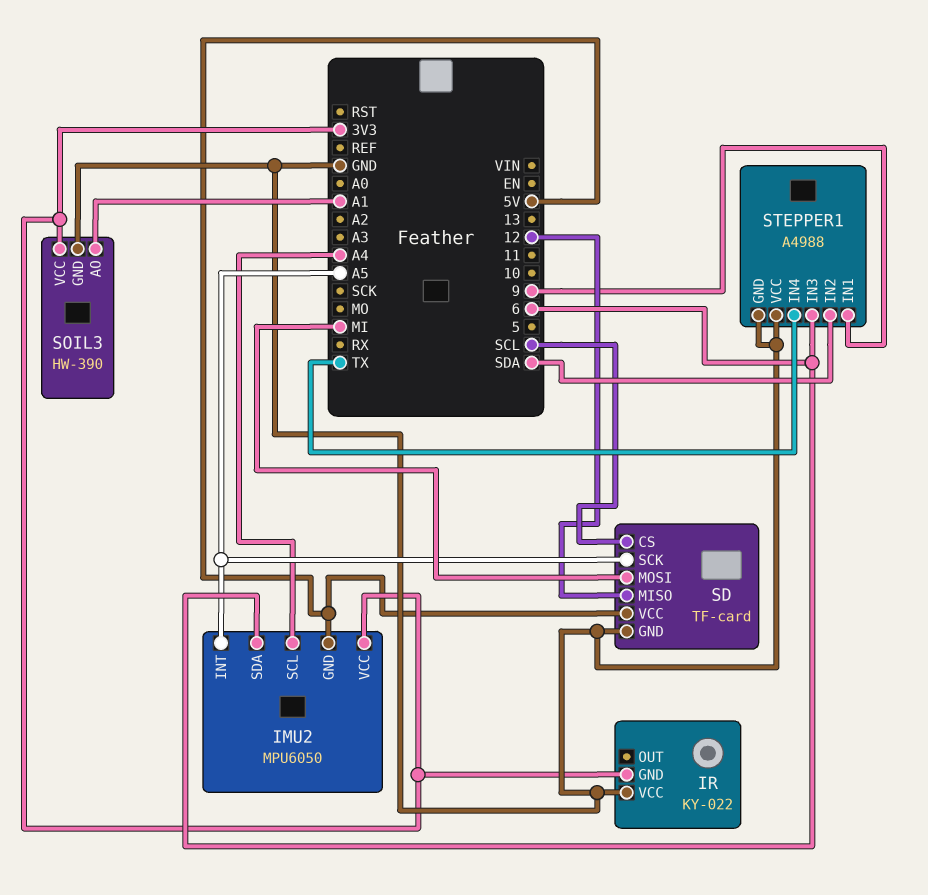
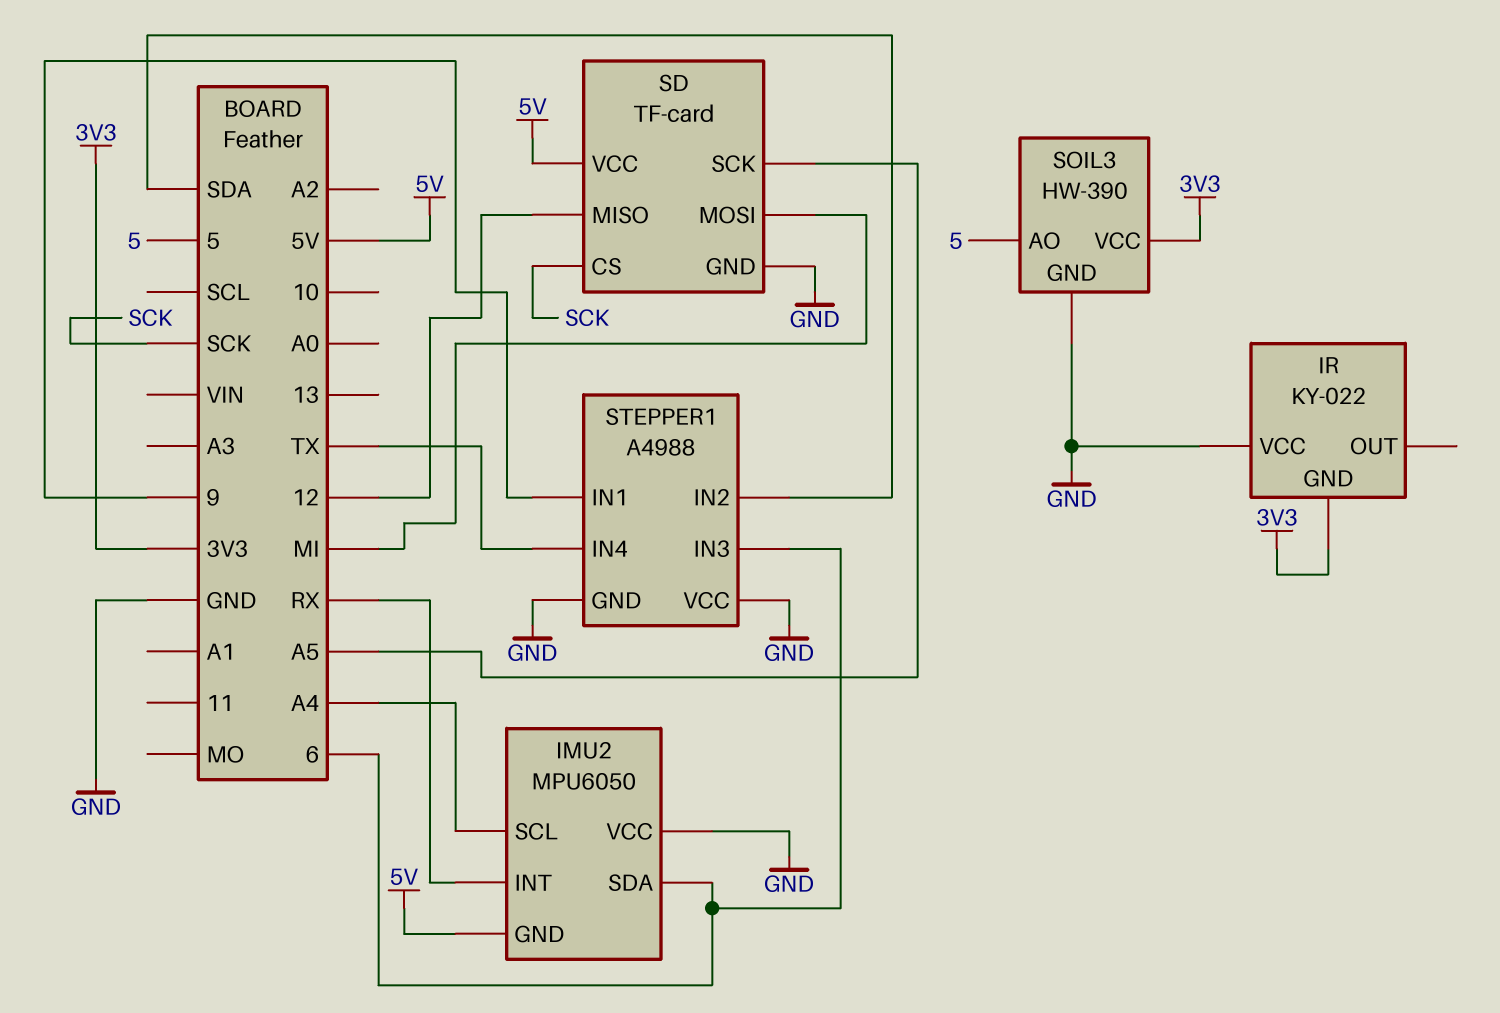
IMU2 pin INT: A5 -> RX
IMU2 pin VCC: 3V3 -> GND
SD pin CS: SCL -> SCK
SOIL3 pin AO: A1 -> 5

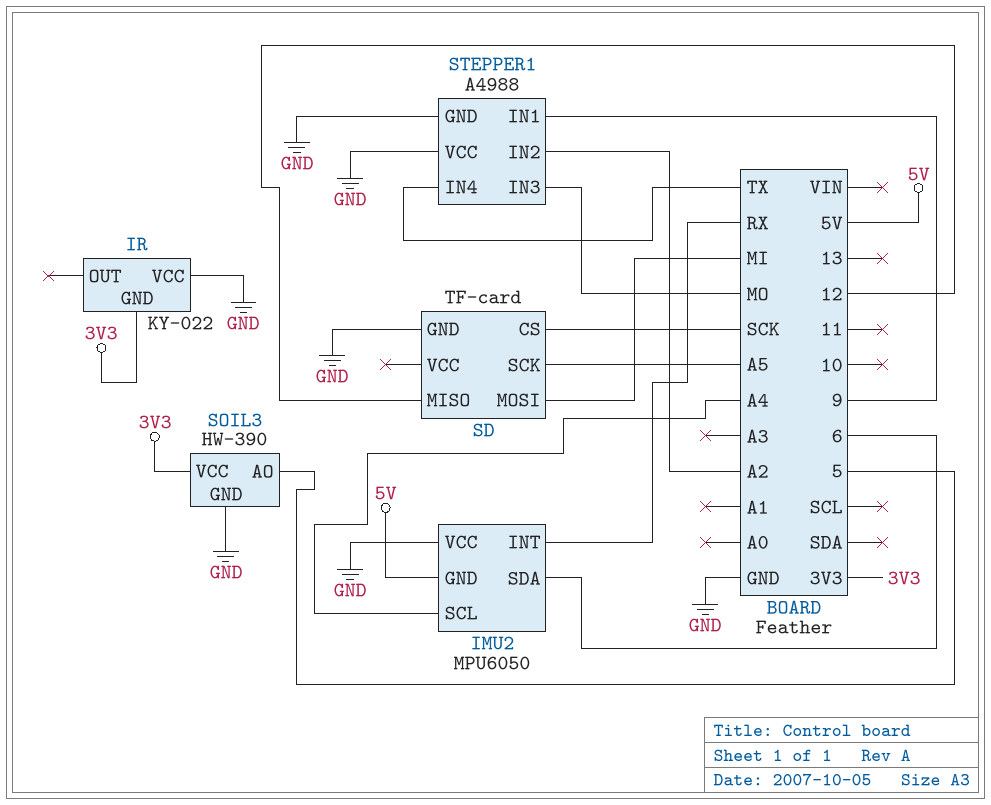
SD pin VCC: 5V -> none
STEPPER1 pin IN2: SDA -> A2
STEPPER1 pin IN3: 6 -> MO

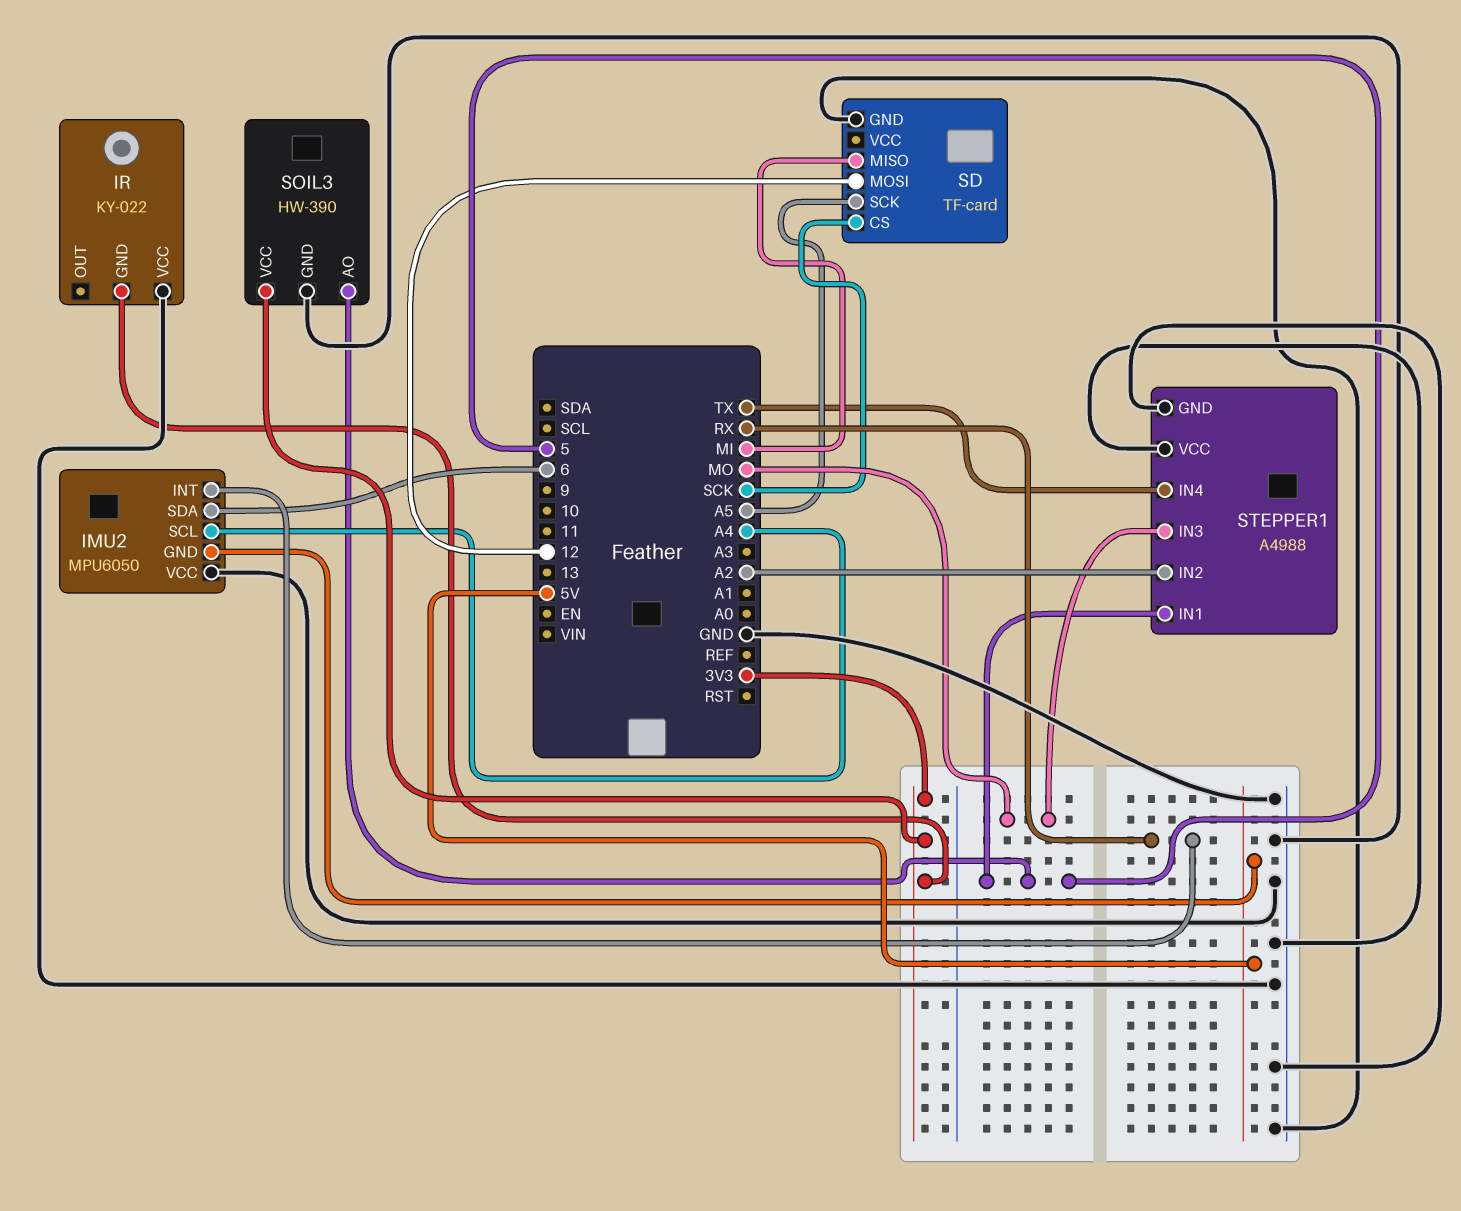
SD pin MISO: 12 -> MI
SD pin MOSI: MI -> 12
STEPPER1 pin IN1: 9 -> 5

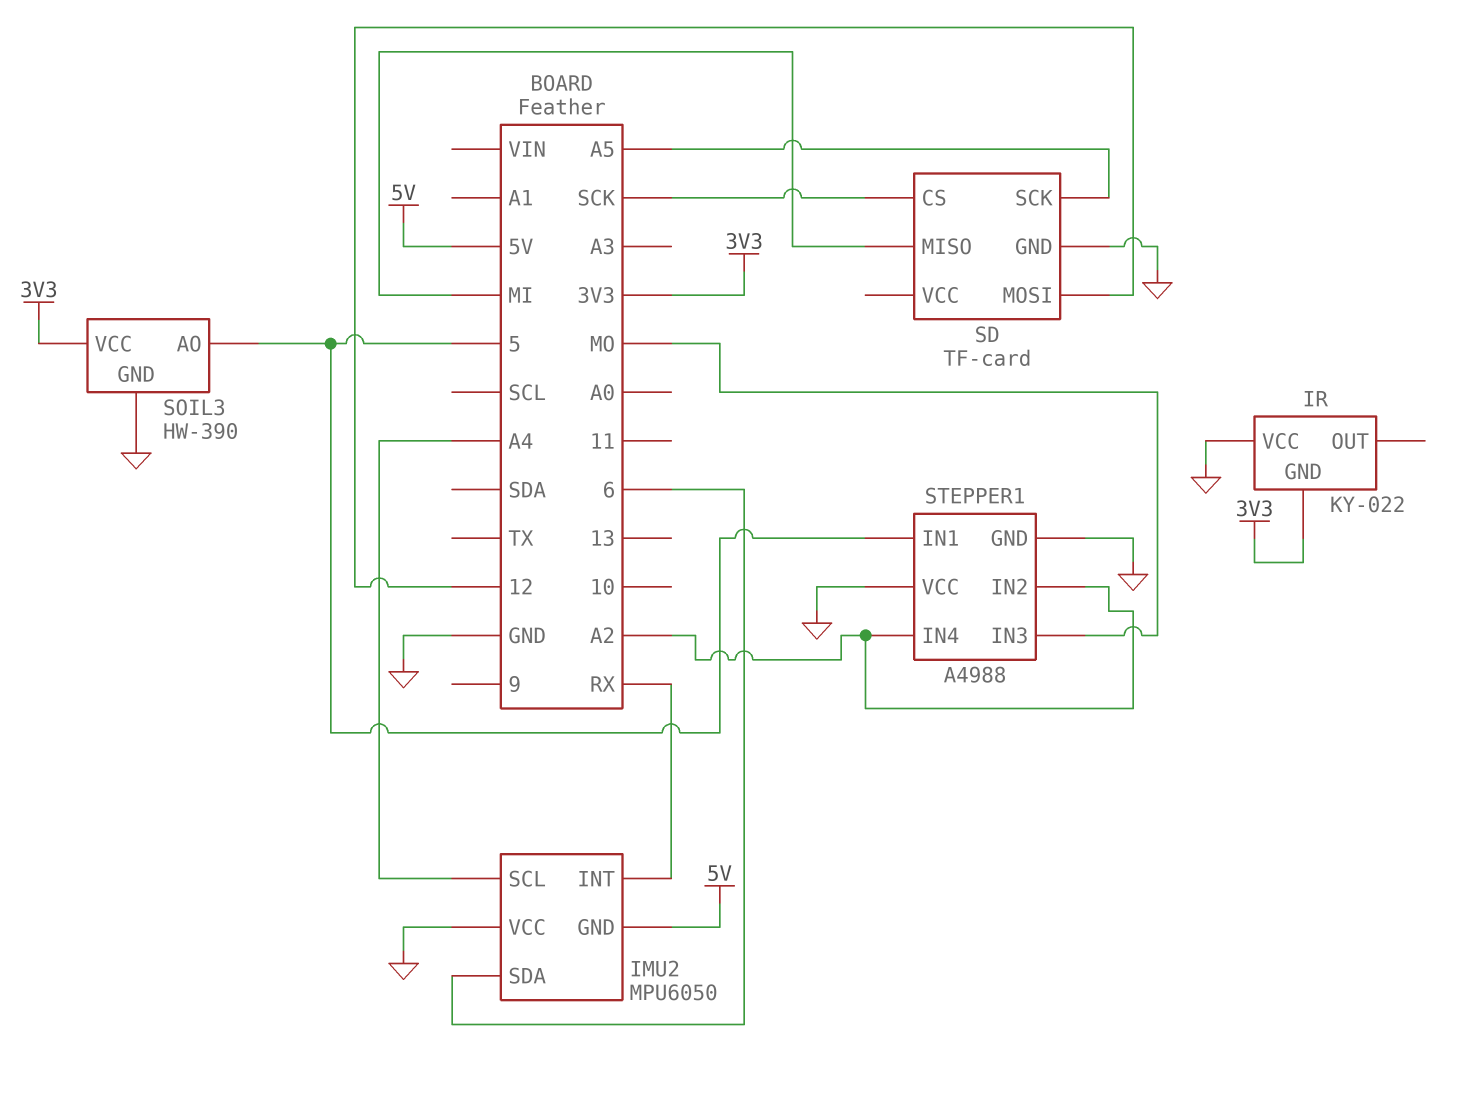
STEPPER1 pin IN4: TX -> A2

